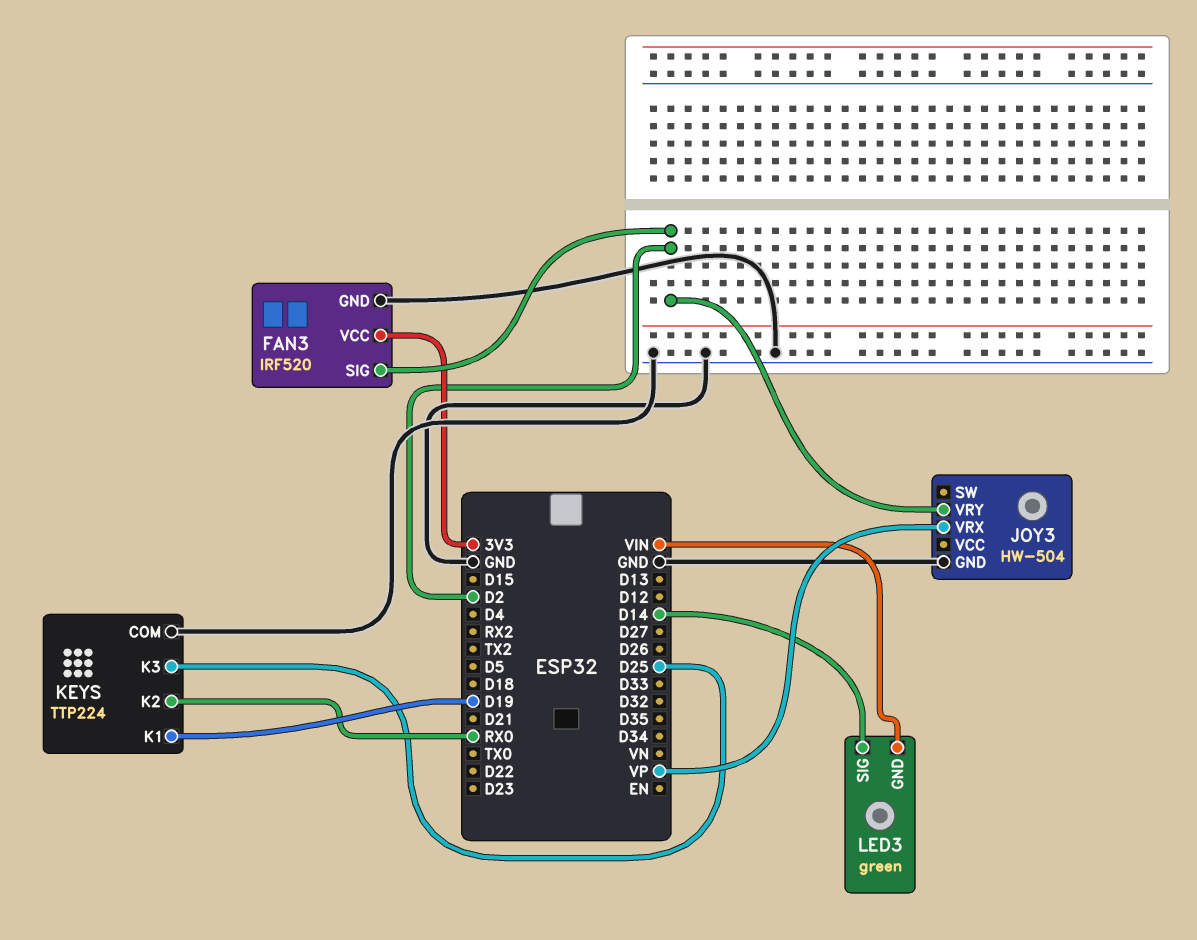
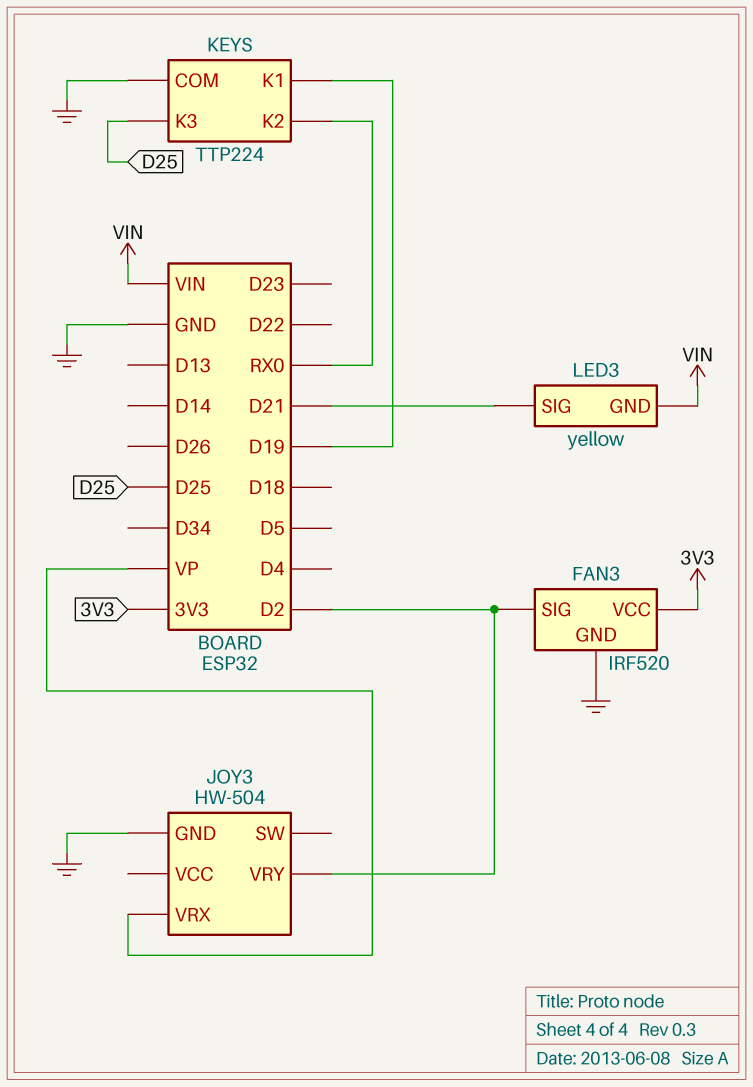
LED3: green -> yellow
LED3 pin SIG: D14 -> D21

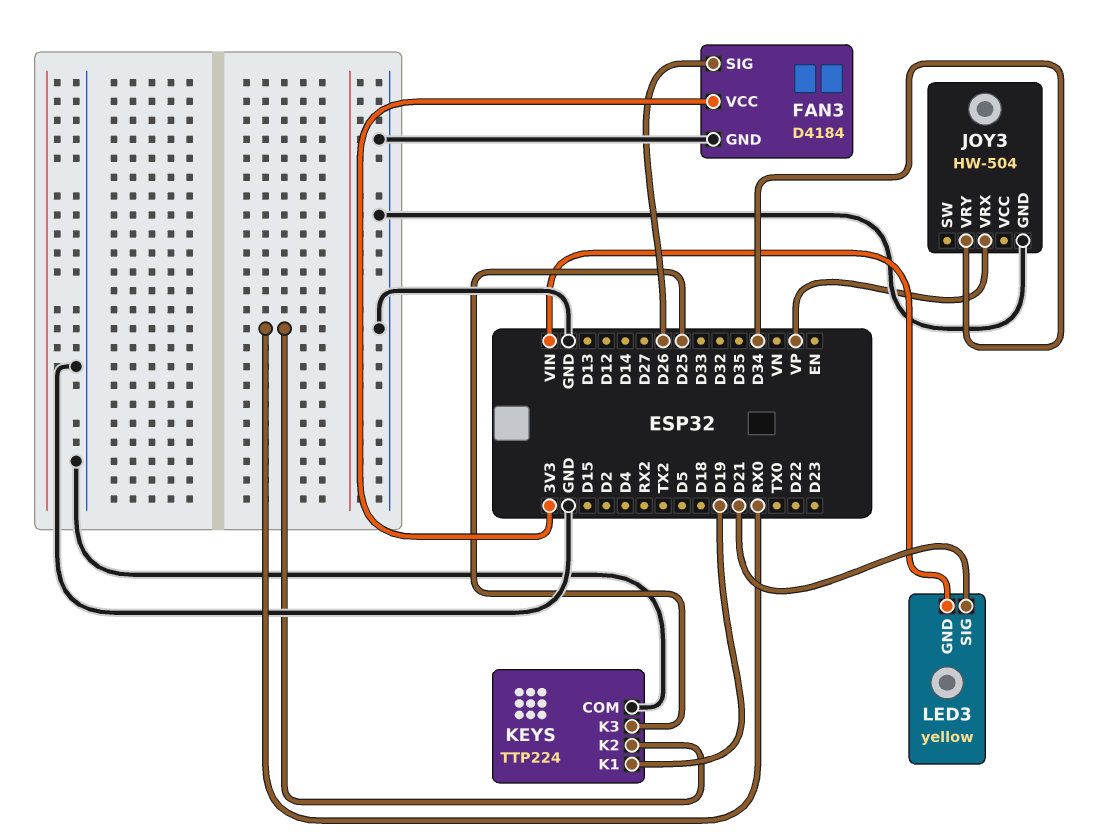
FAN3: IRF520 -> D4184
FAN3 pin SIG: D2 -> D26
JOY3 pin VRY: D2 -> D34

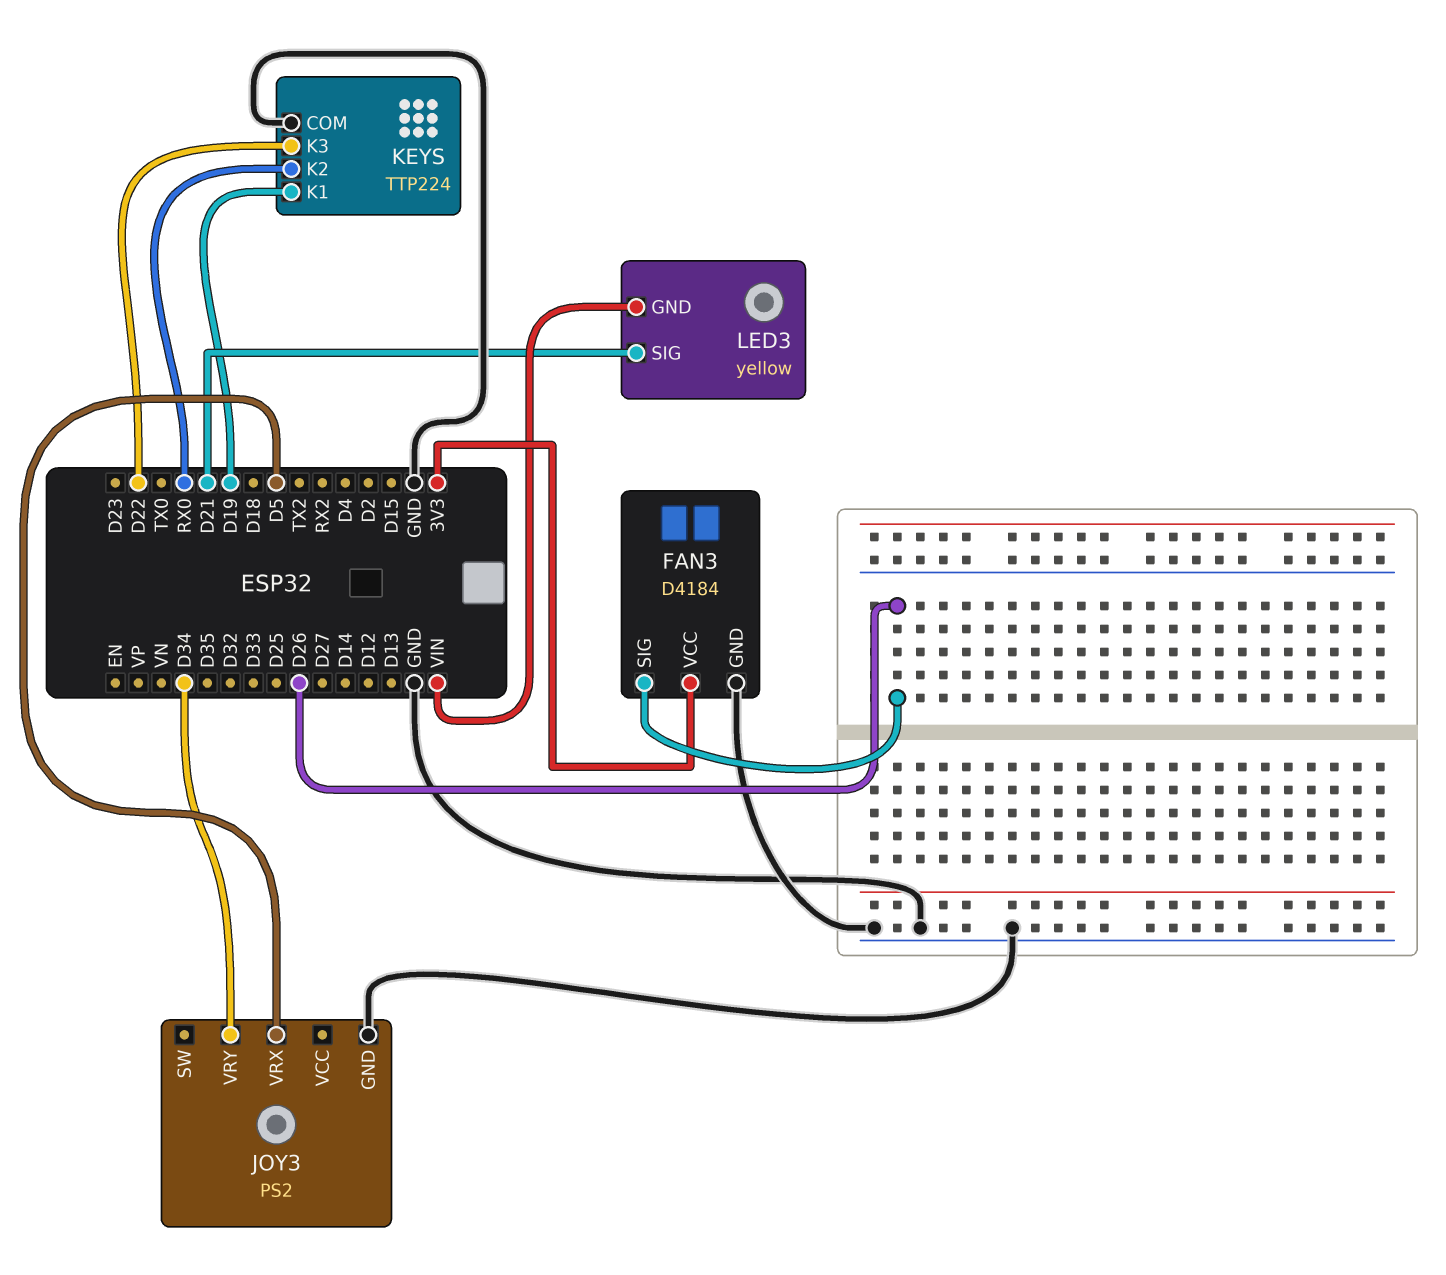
JOY3: HW-504 -> PS2
JOY3 pin VRX: VP -> D5
KEYS pin K3: D25 -> D22

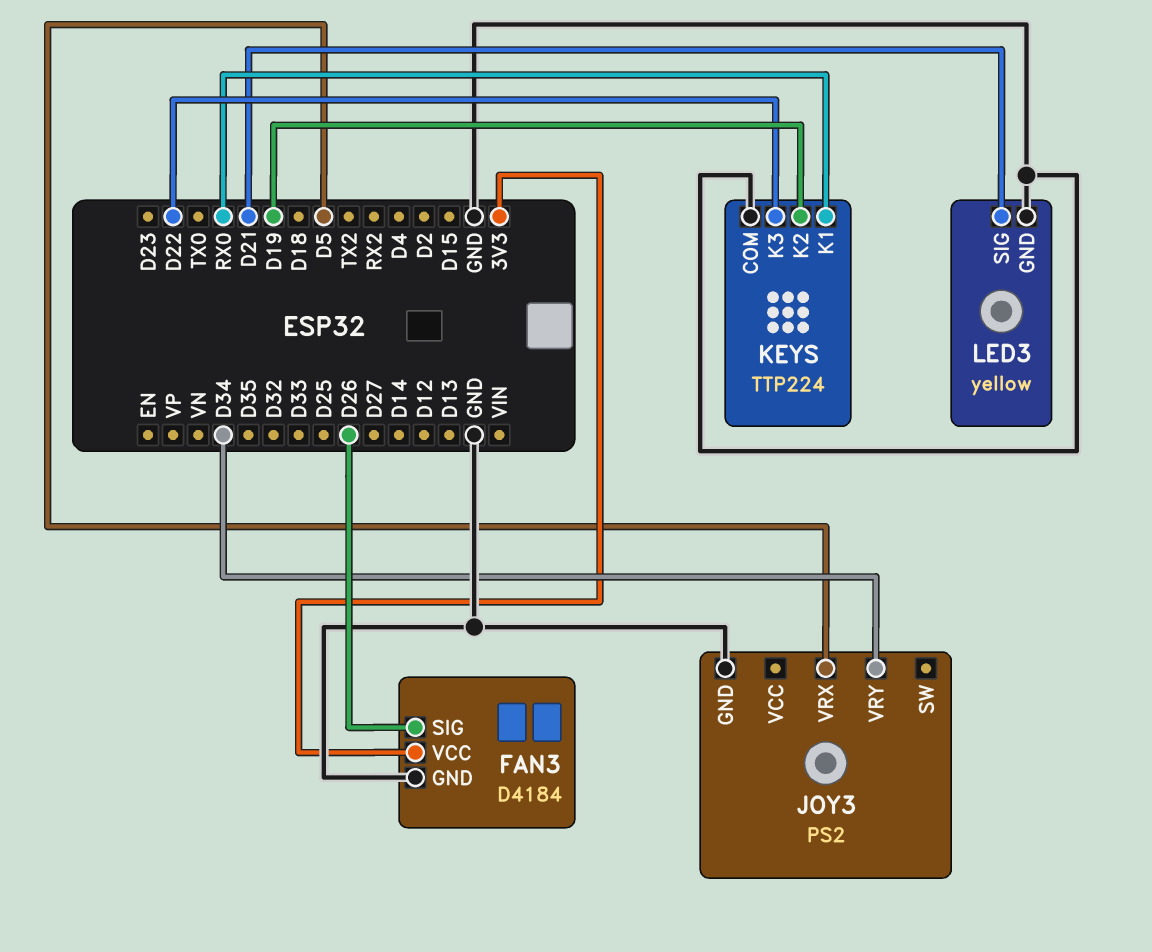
KEYS pin K1: D19 -> RX0
KEYS pin K2: RX0 -> D19
LED3 pin GND: VIN -> GND

